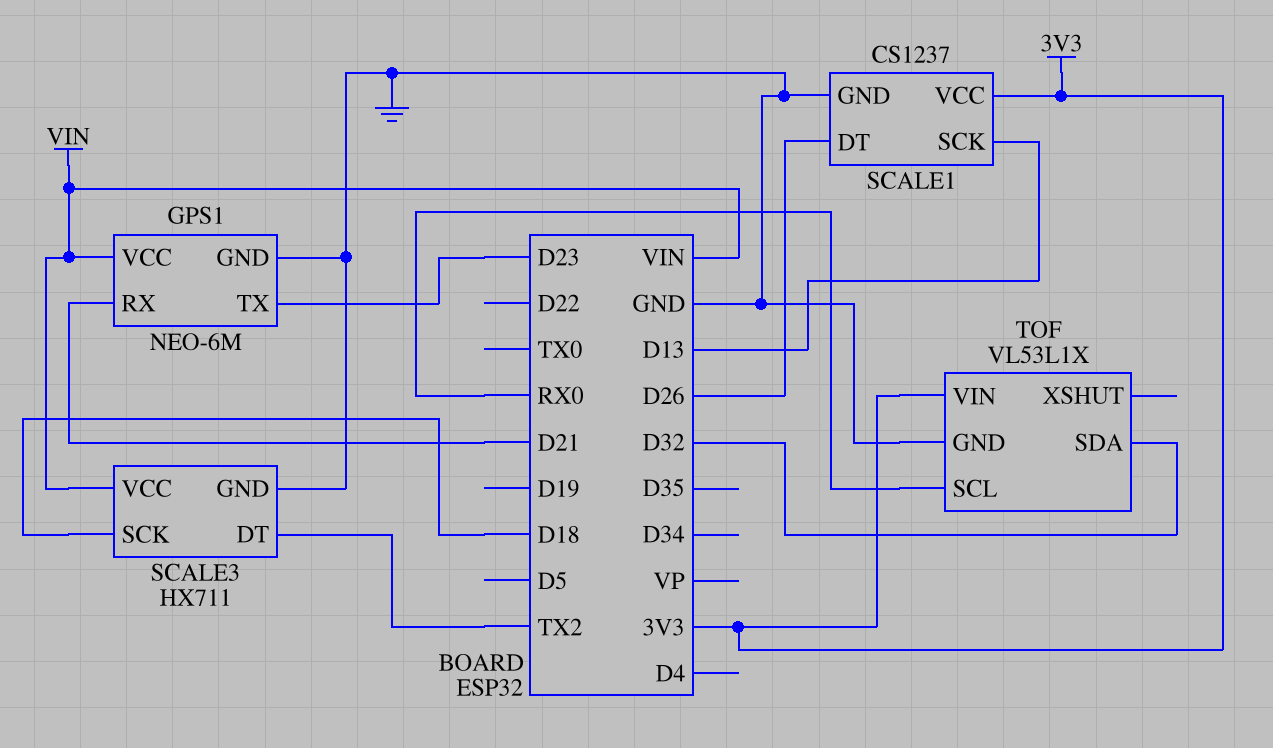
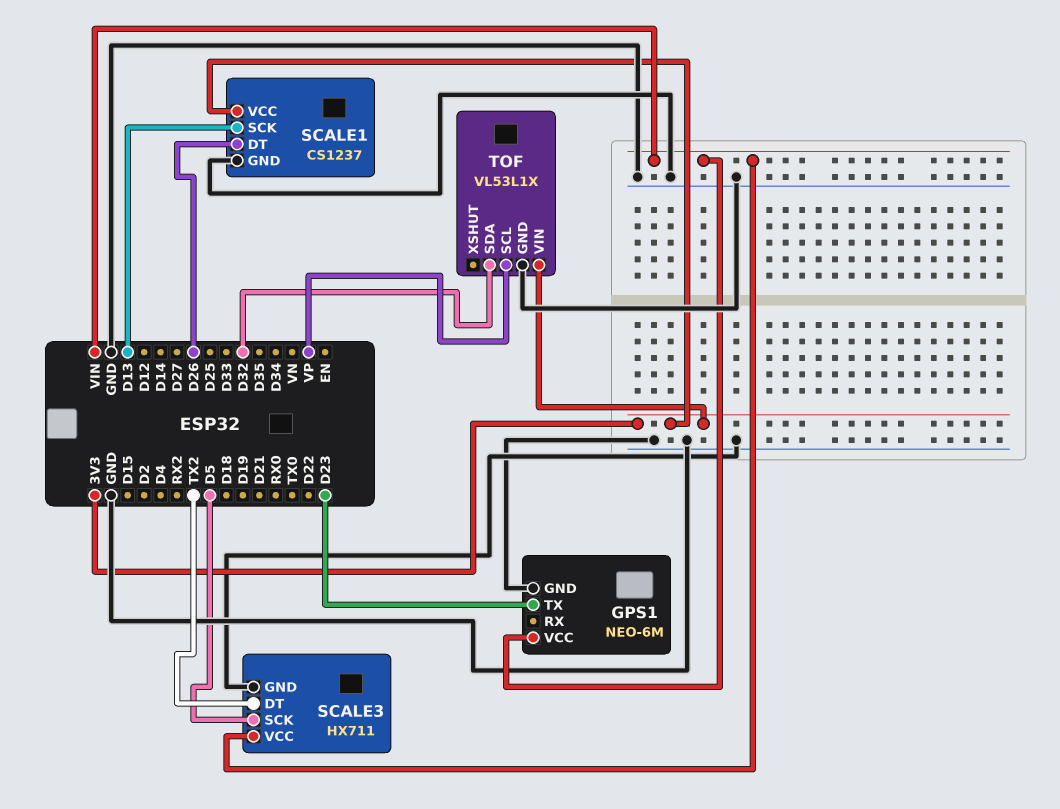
GPS1 pin RX: D21 -> none
SCALE3 pin SCK: D18 -> D5
TOF pin SCL: RX0 -> VP

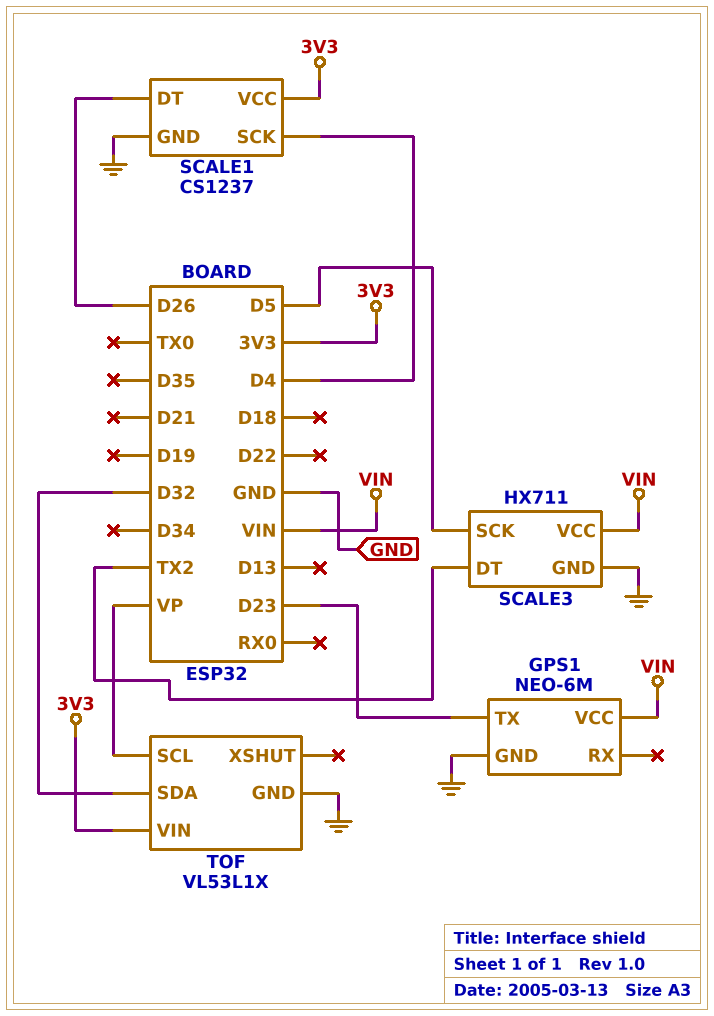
SCALE1 pin SCK: D13 -> D4

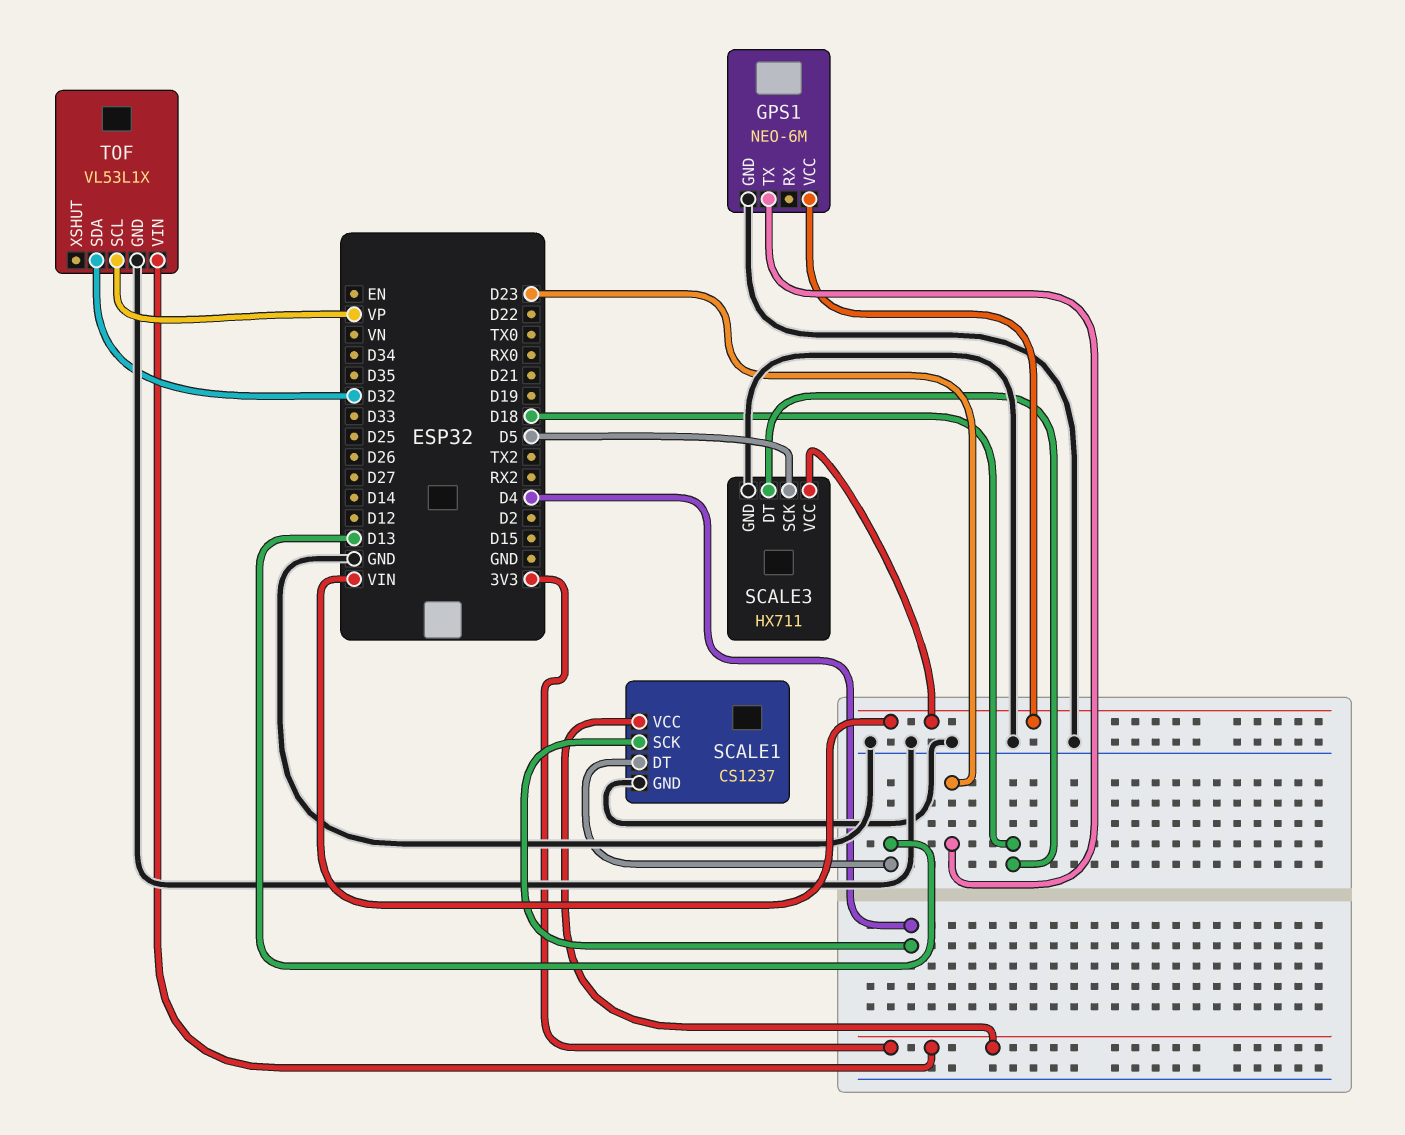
SCALE1 pin DT: D26 -> D13
SCALE3 pin DT: TX2 -> D18

